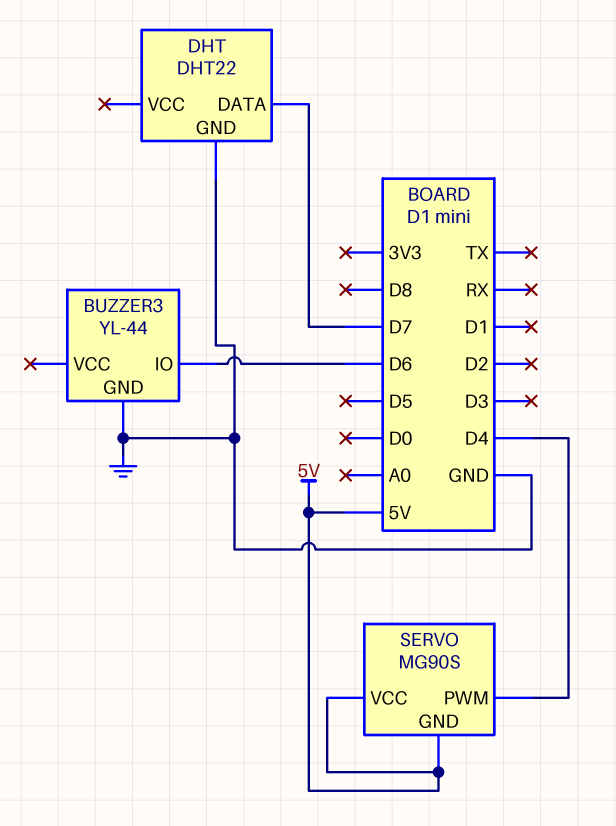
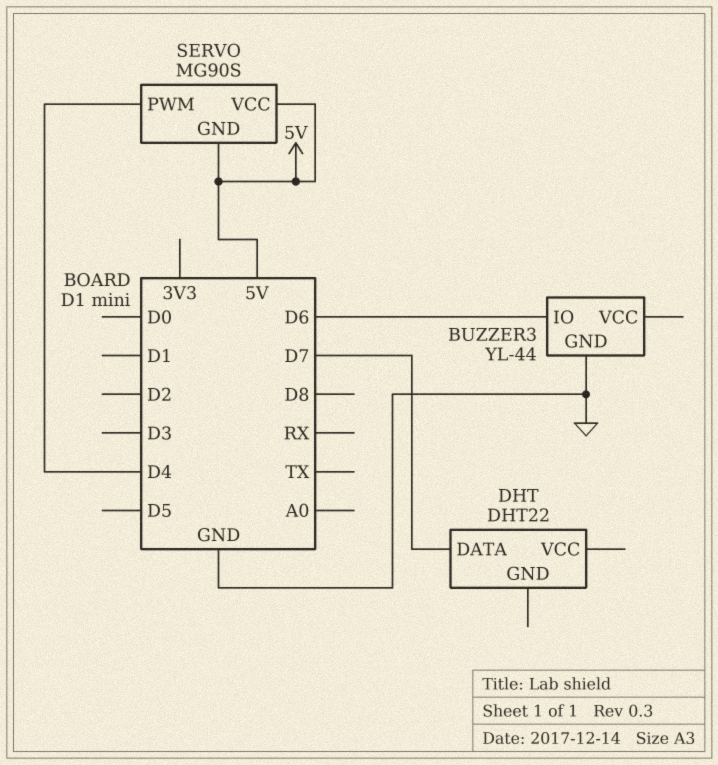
DHT pin GND: GND -> none

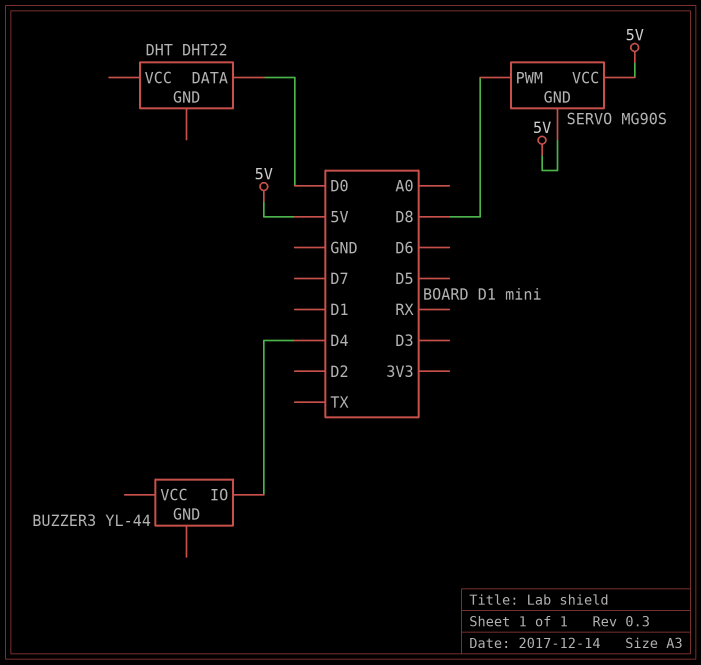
BUZZER3 pin GND: GND -> none
BUZZER3 pin IO: D6 -> D4
DHT pin DATA: D7 -> D0
SERVO pin PWM: D4 -> D8

